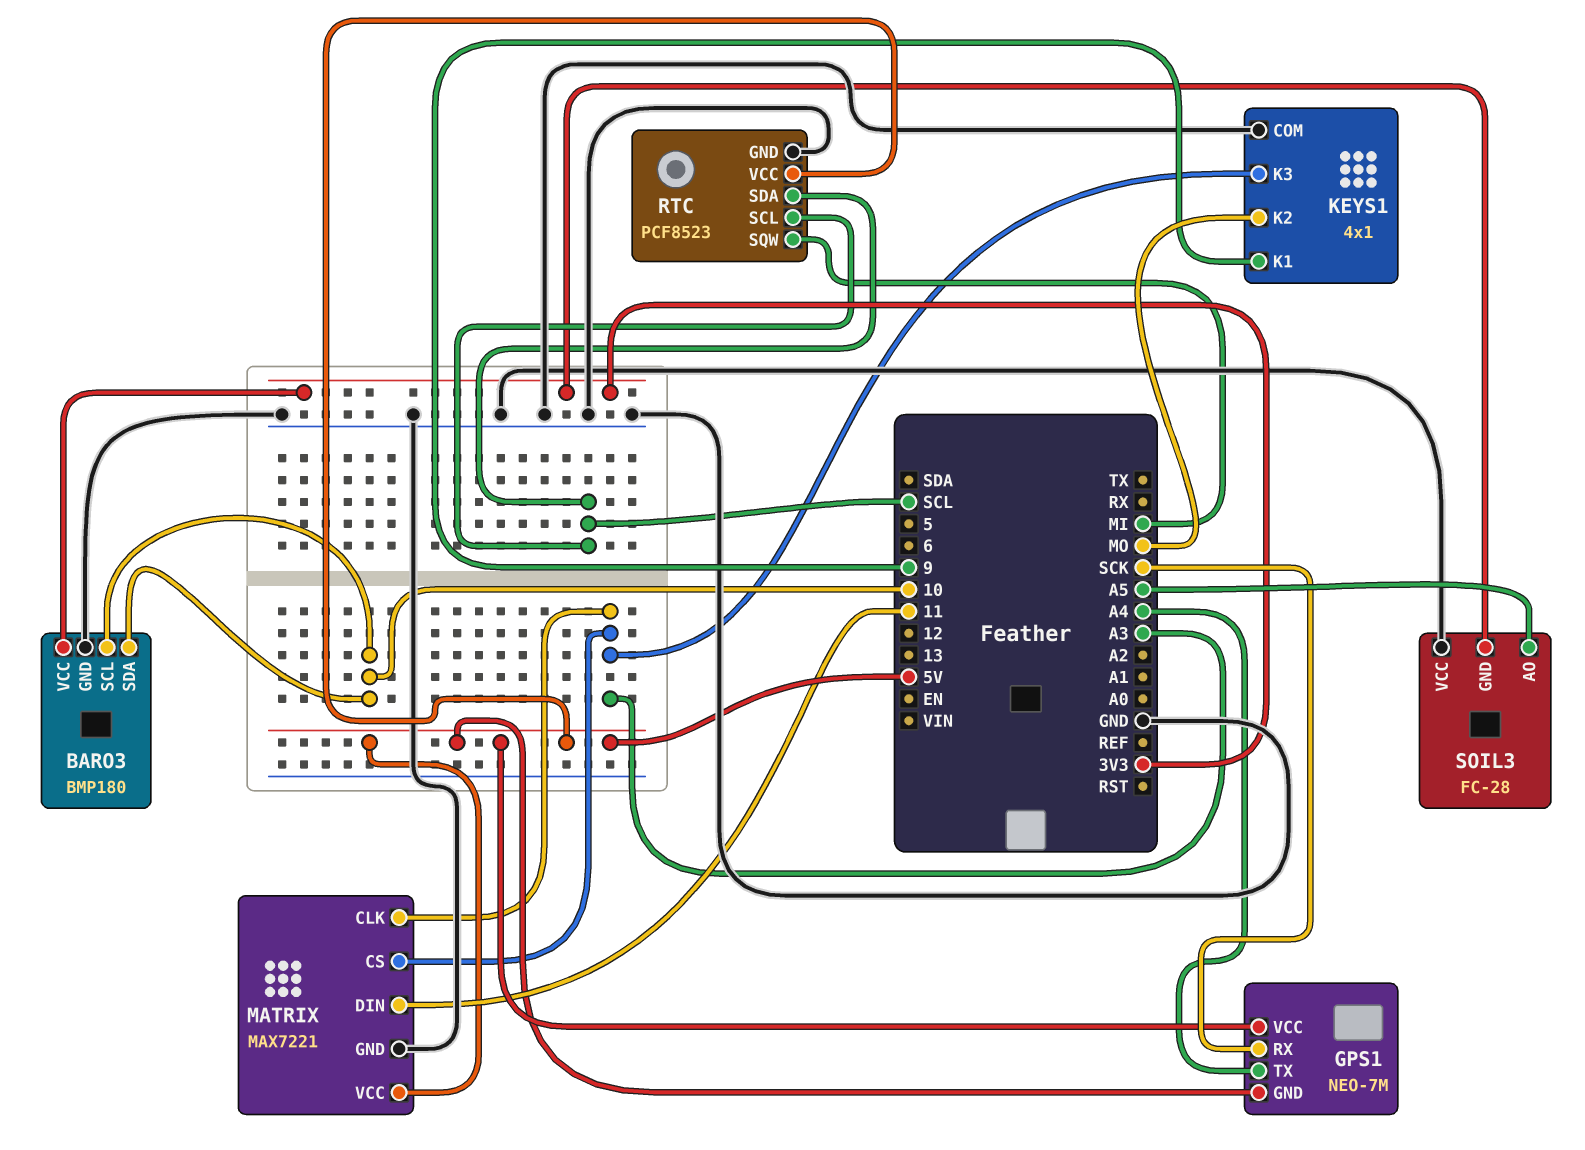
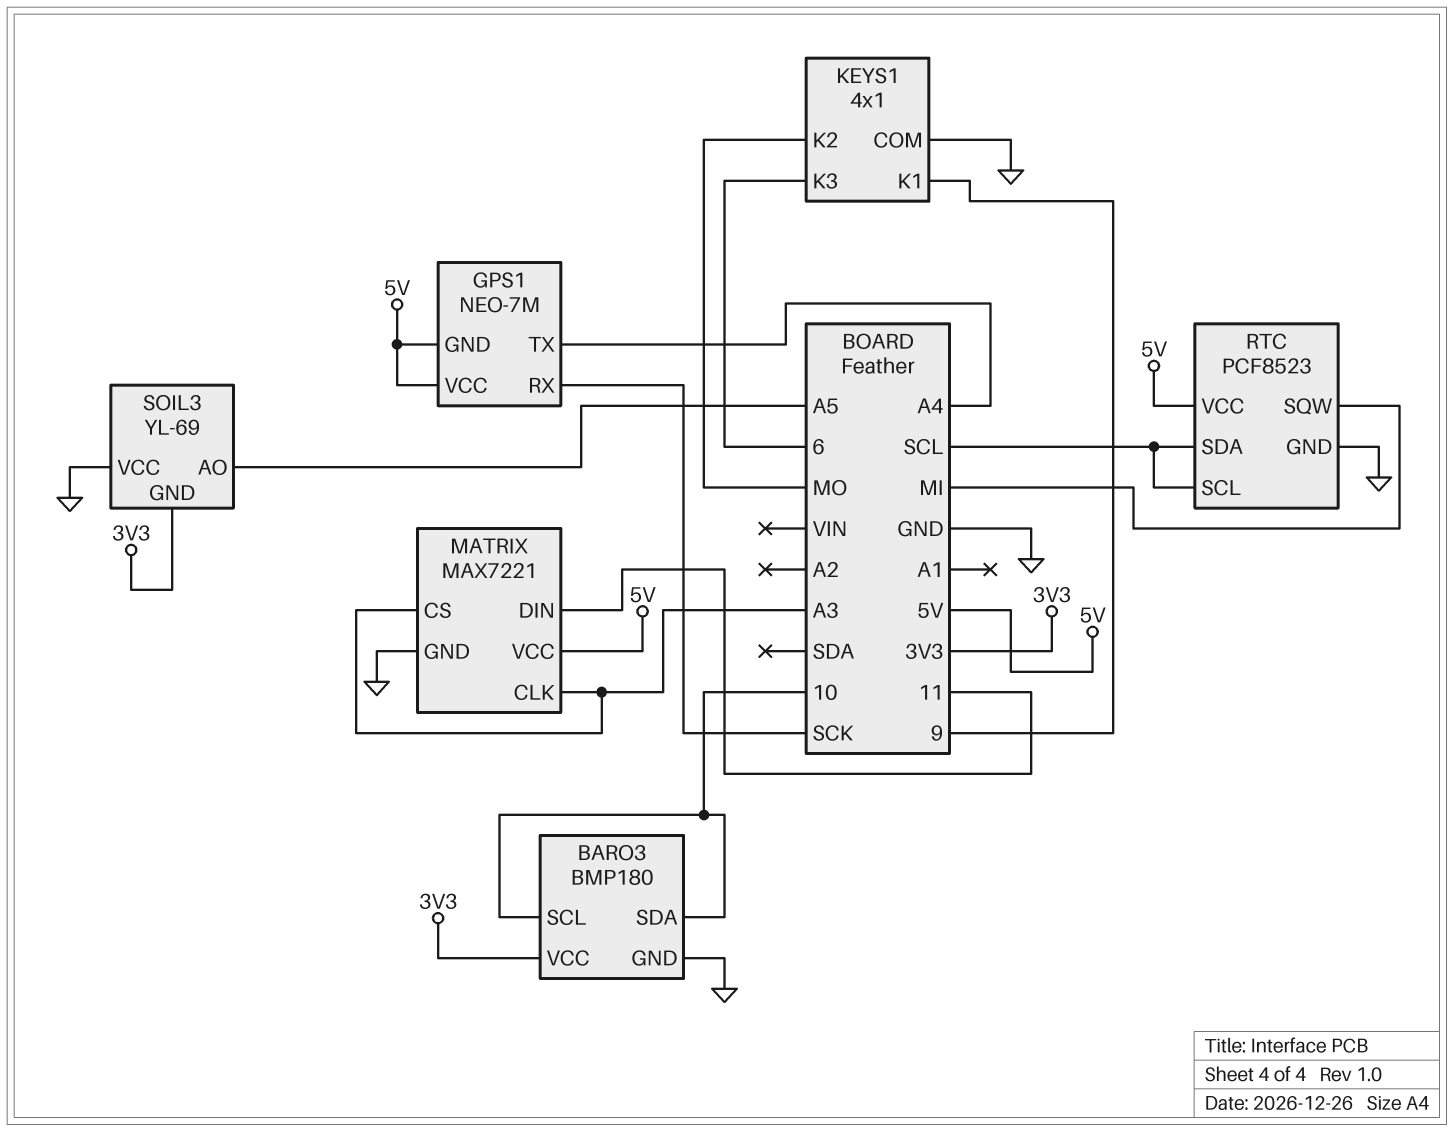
KEYS1 pin K3: A3 -> 6
SOIL3: FC-28 -> YL-69

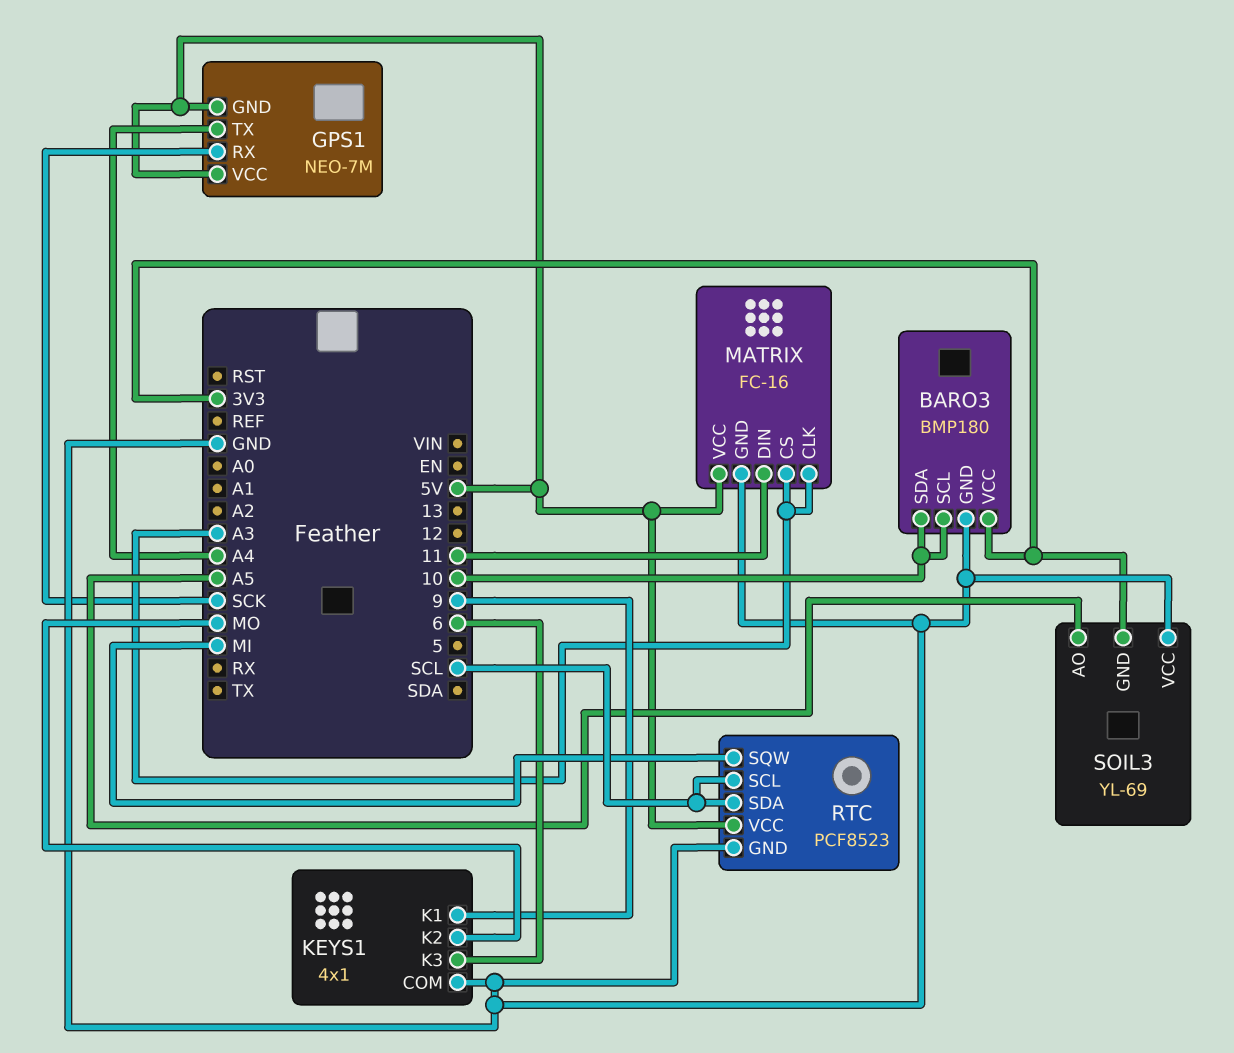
MATRIX: MAX7221 -> FC-16

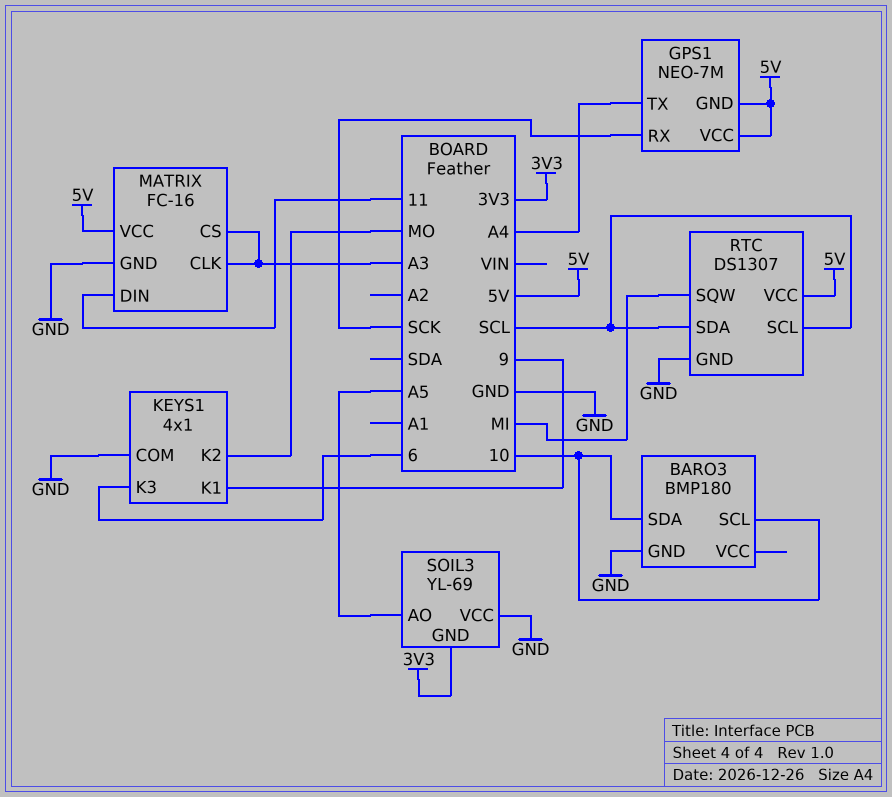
BARO3 pin VCC: 3V3 -> none
RTC: PCF8523 -> DS1307

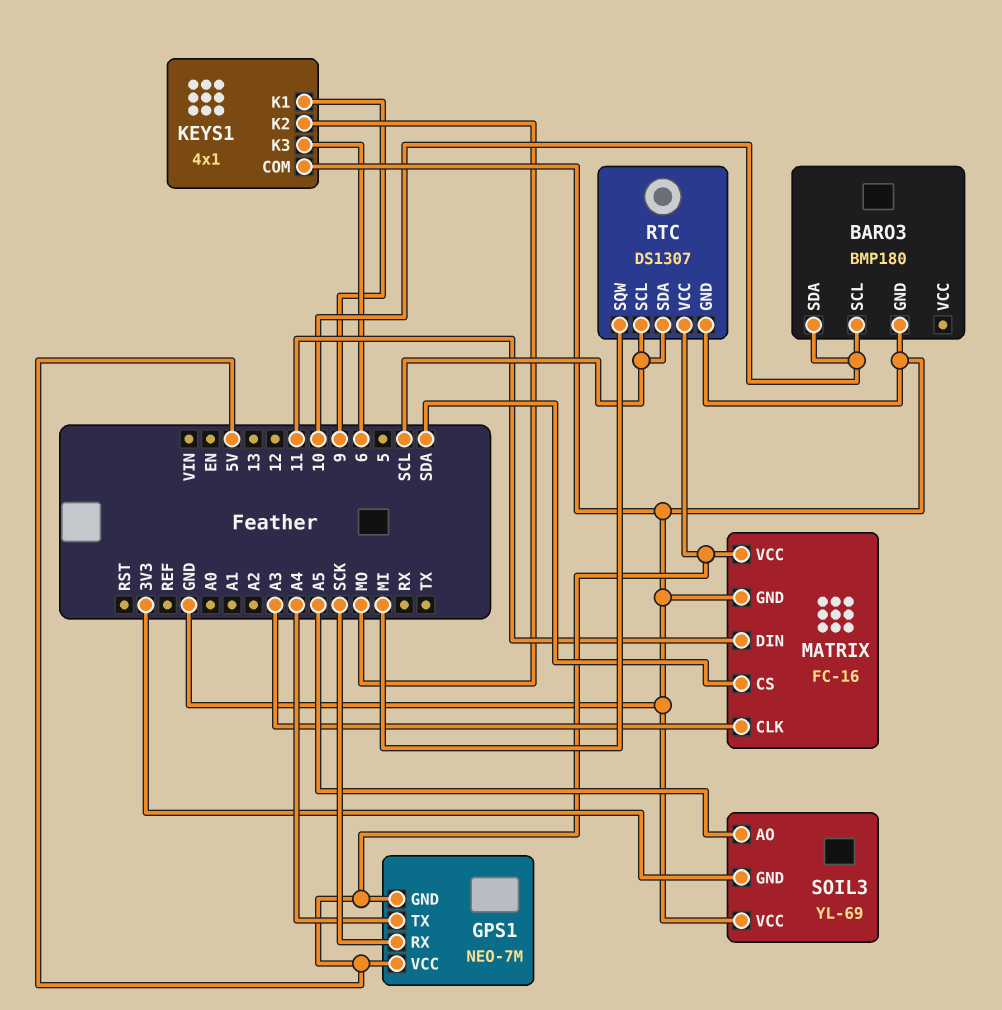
MATRIX pin CS: A3 -> SDA

